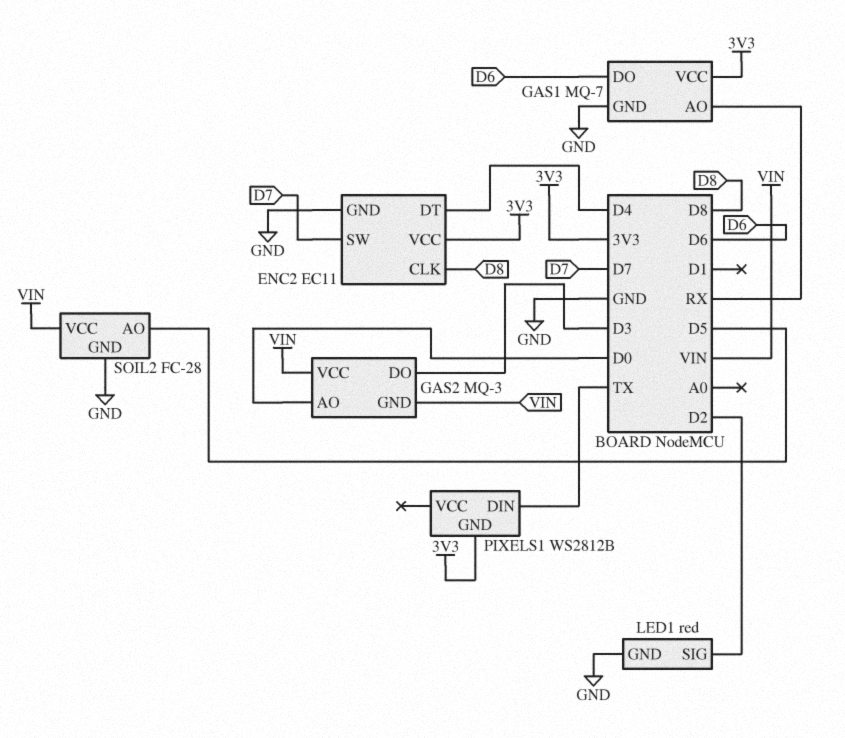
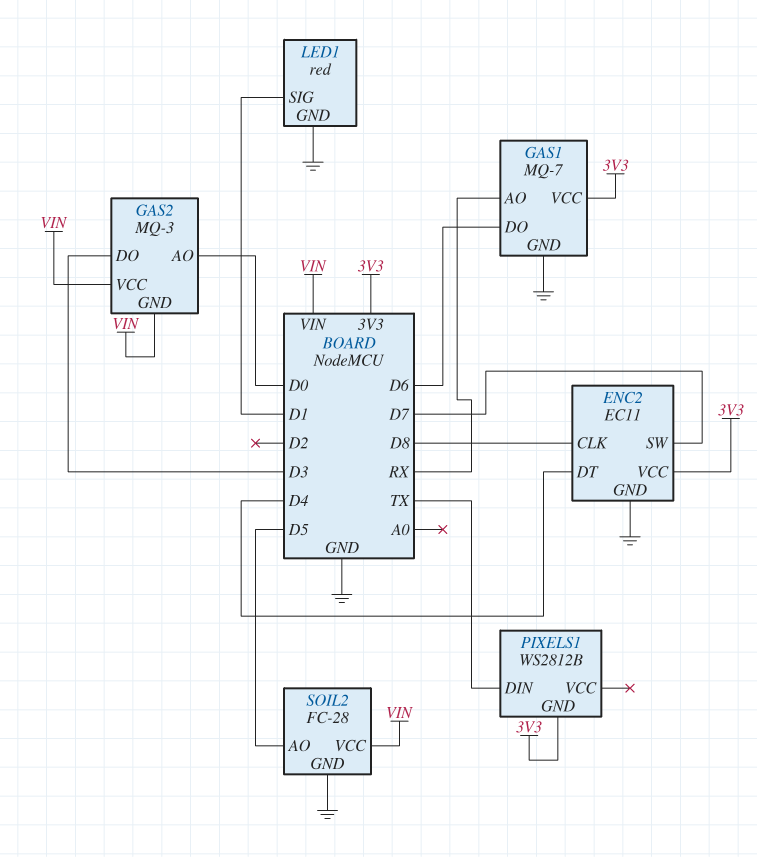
LED1 pin SIG: D2 -> D1

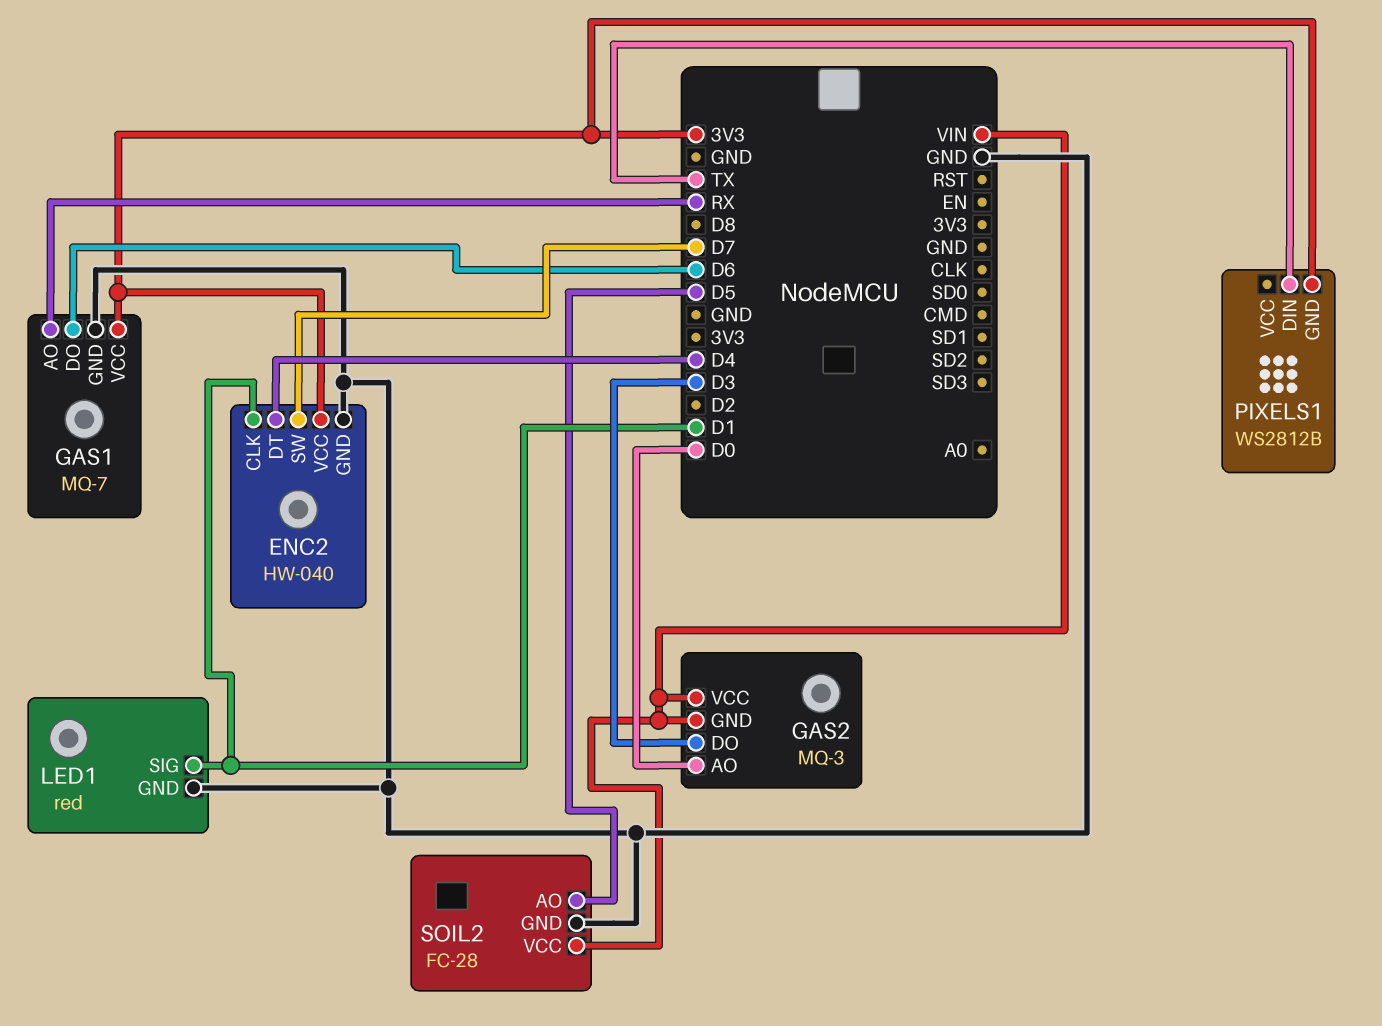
ENC2: EC11 -> HW-040
ENC2 pin CLK: D8 -> D1

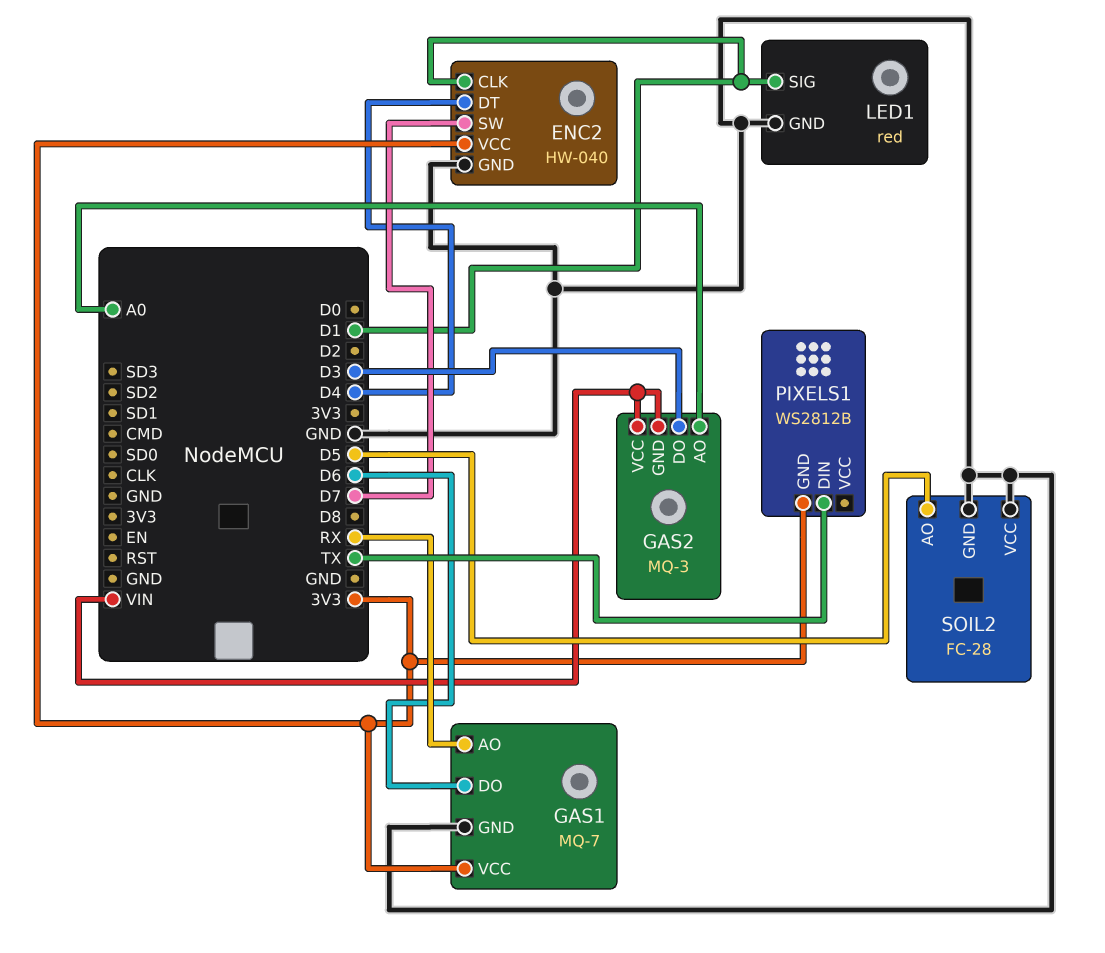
GAS2 pin AO: D0 -> A0
SOIL2 pin VCC: VIN -> GND

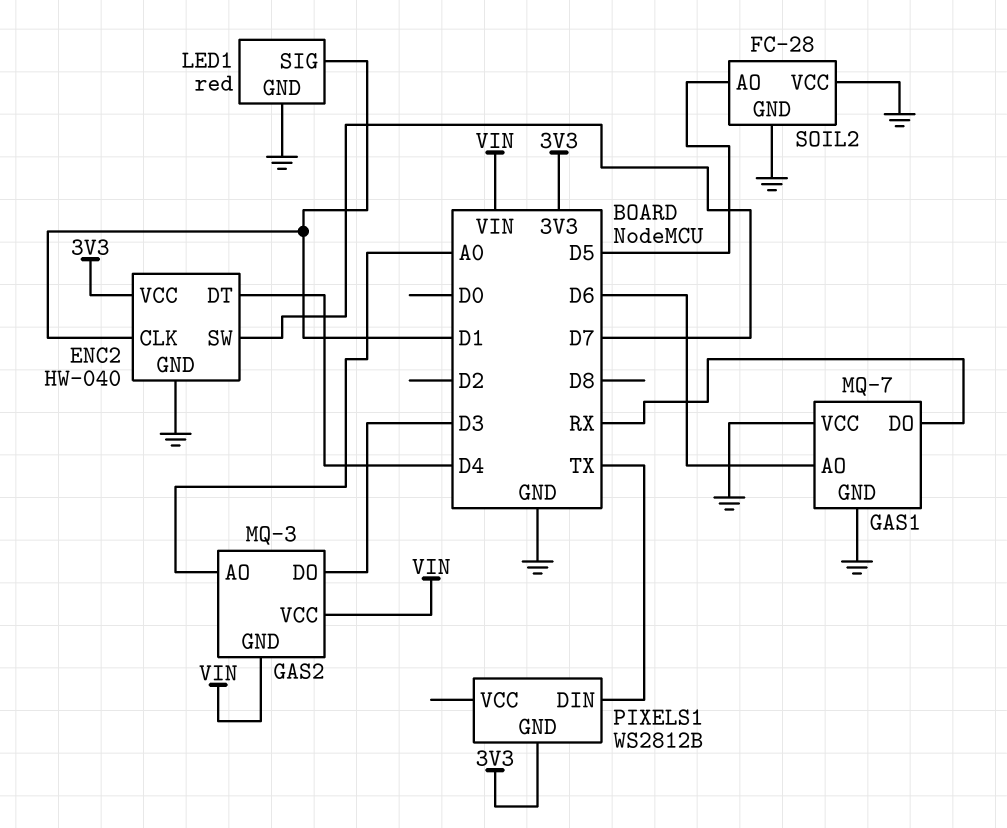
GAS1 pin AO: RX -> D6
GAS1 pin DO: D6 -> RX
GAS1 pin VCC: 3V3 -> GND

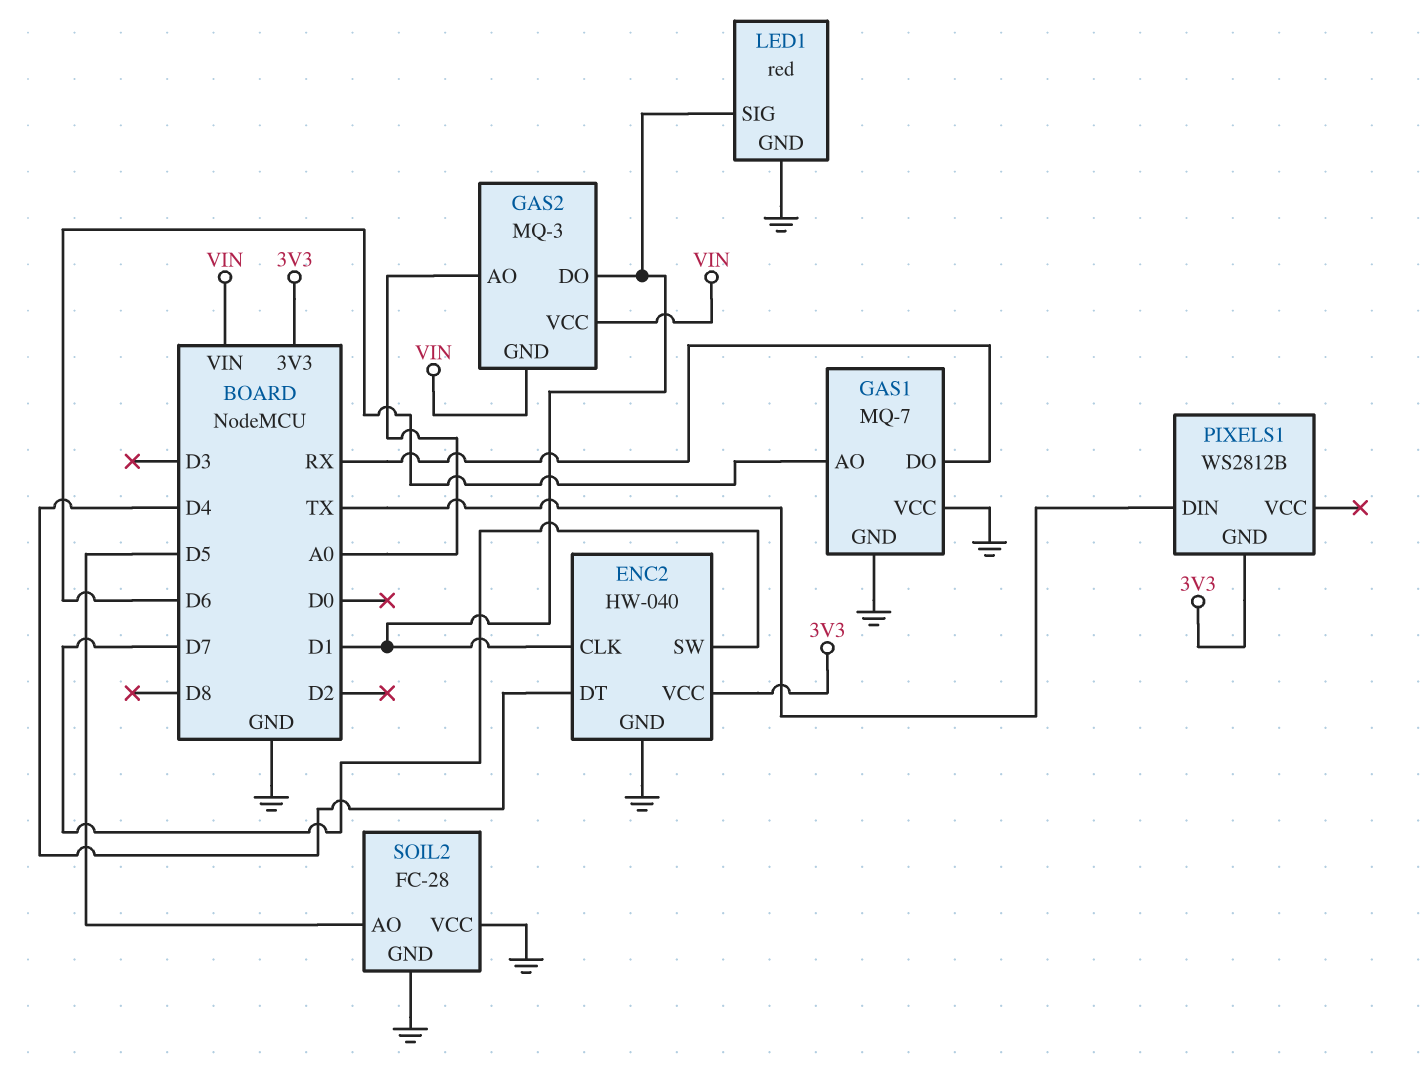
GAS2 pin DO: D3 -> D1

